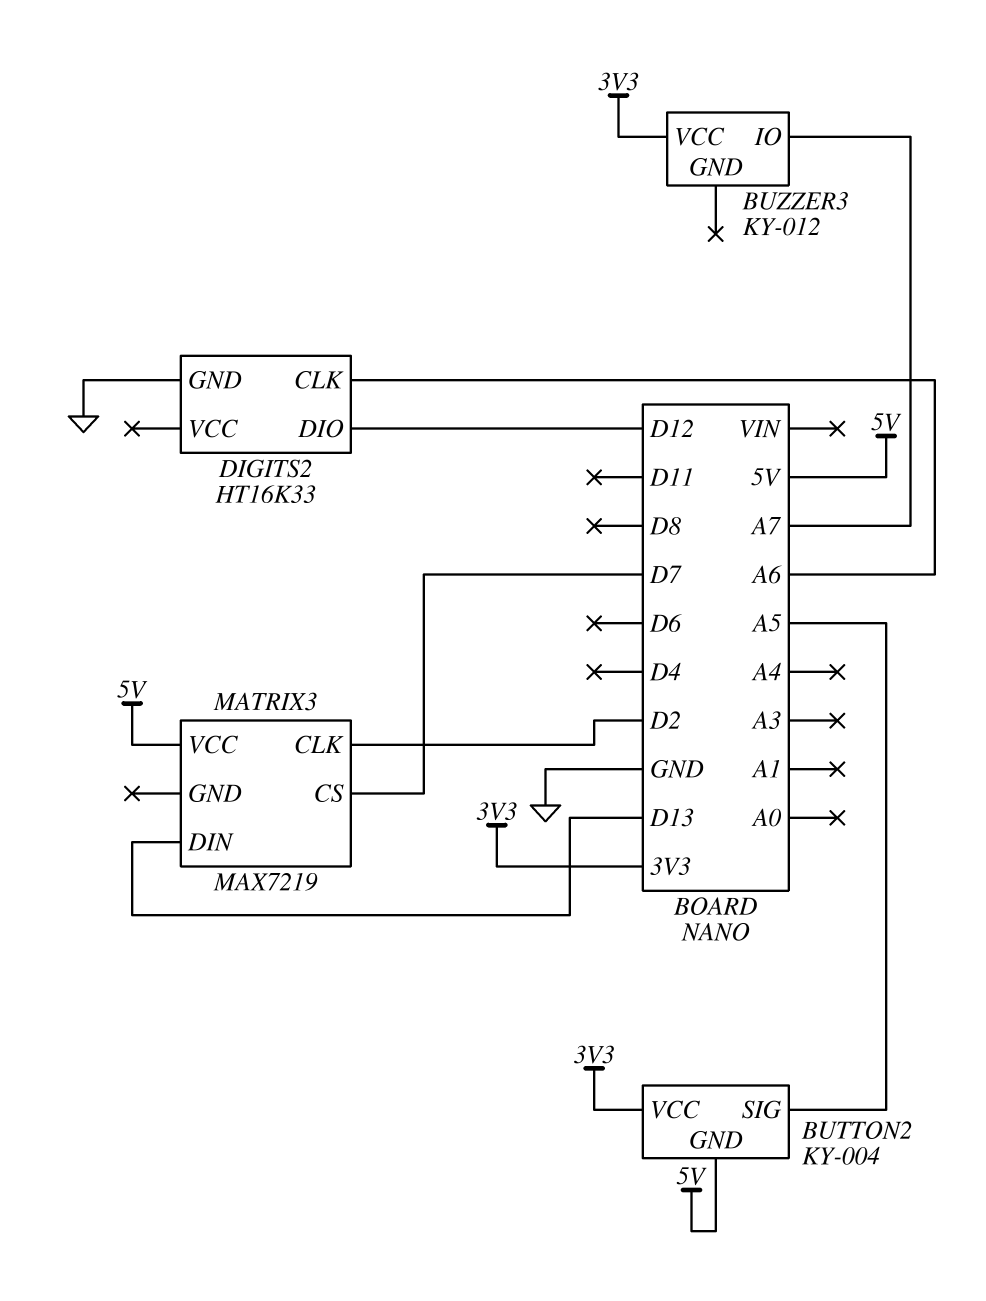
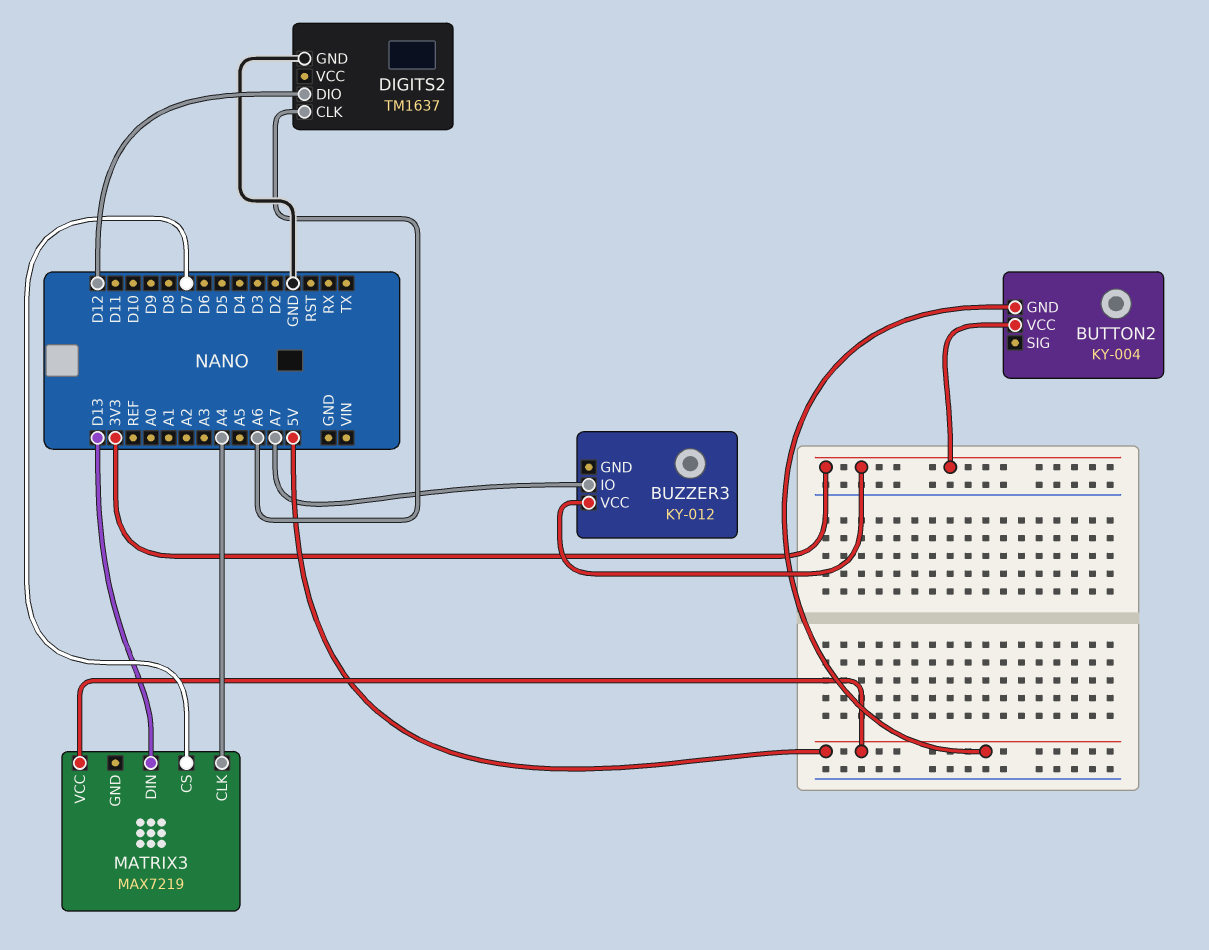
BUTTON2 pin SIG: A5 -> none
DIGITS2: HT16K33 -> TM1637
MATRIX3 pin CLK: D2 -> A4

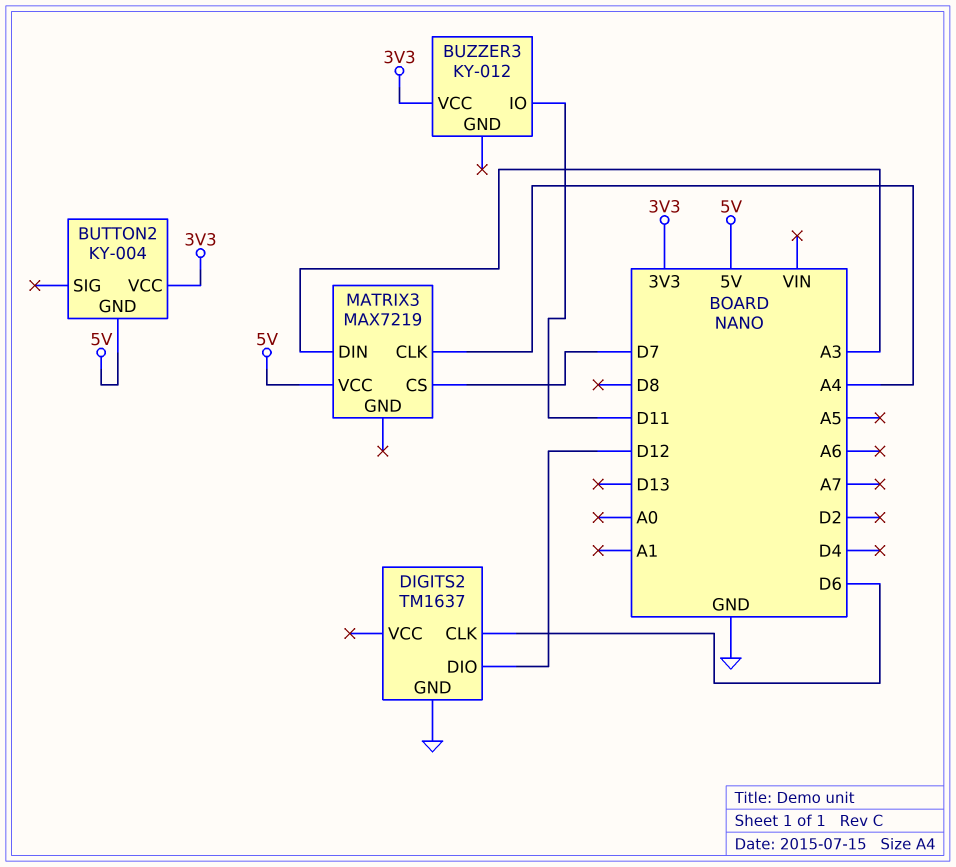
BUZZER3 pin IO: A7 -> D11
DIGITS2 pin CLK: A6 -> D6
MATRIX3 pin DIN: D13 -> A3

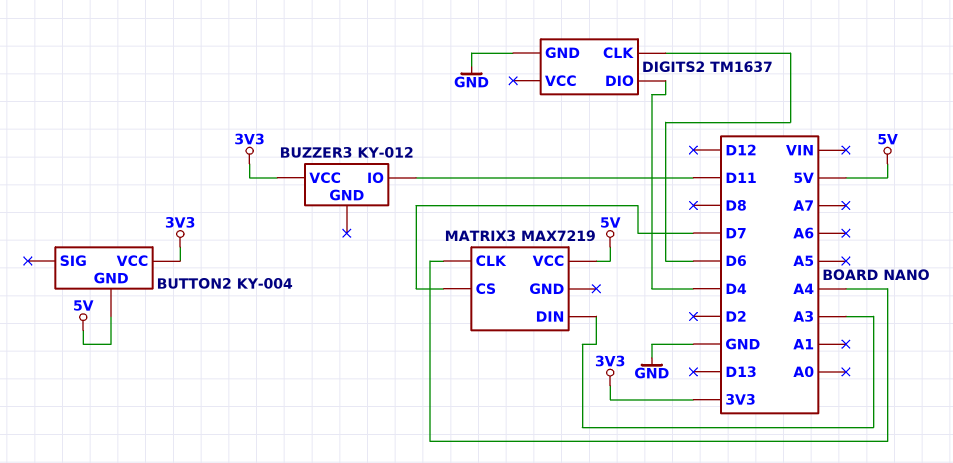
DIGITS2 pin DIO: D12 -> D4

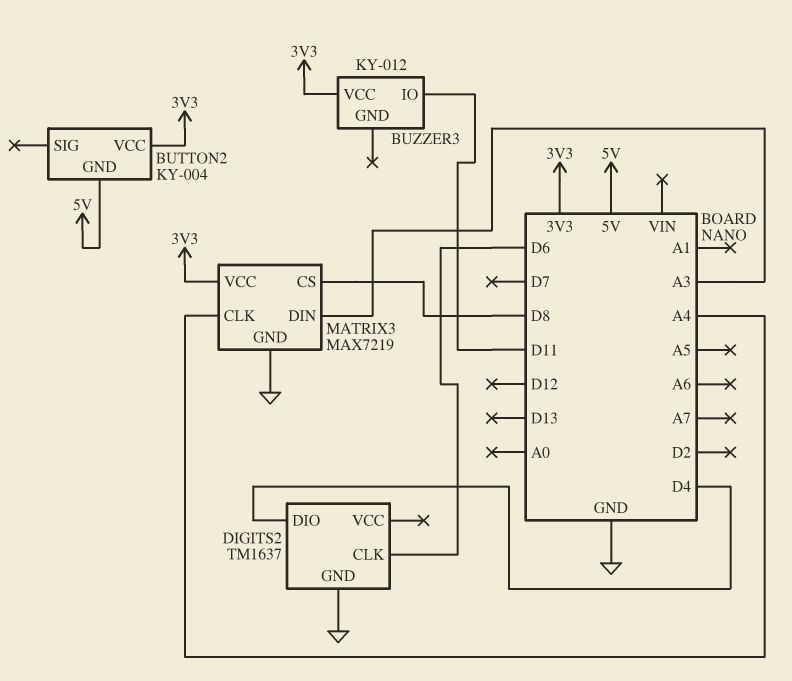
MATRIX3 pin CS: D7 -> D8
MATRIX3 pin GND: none -> GND
MATRIX3 pin VCC: 5V -> 3V3

